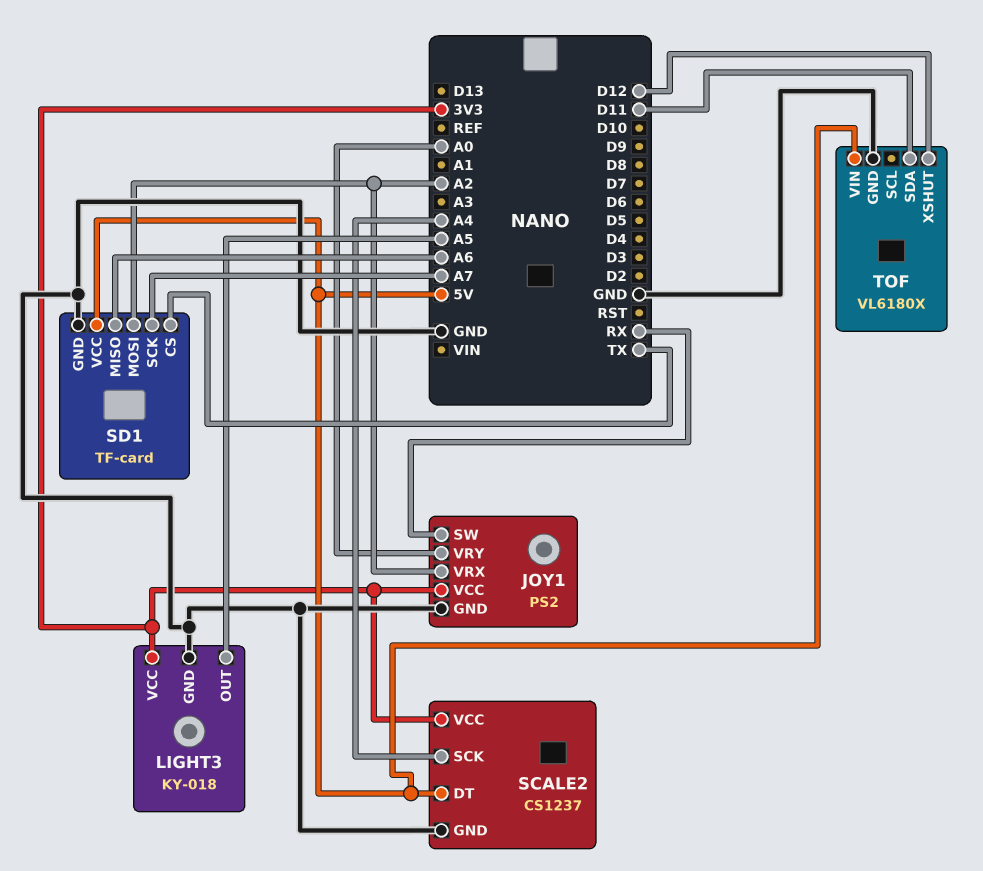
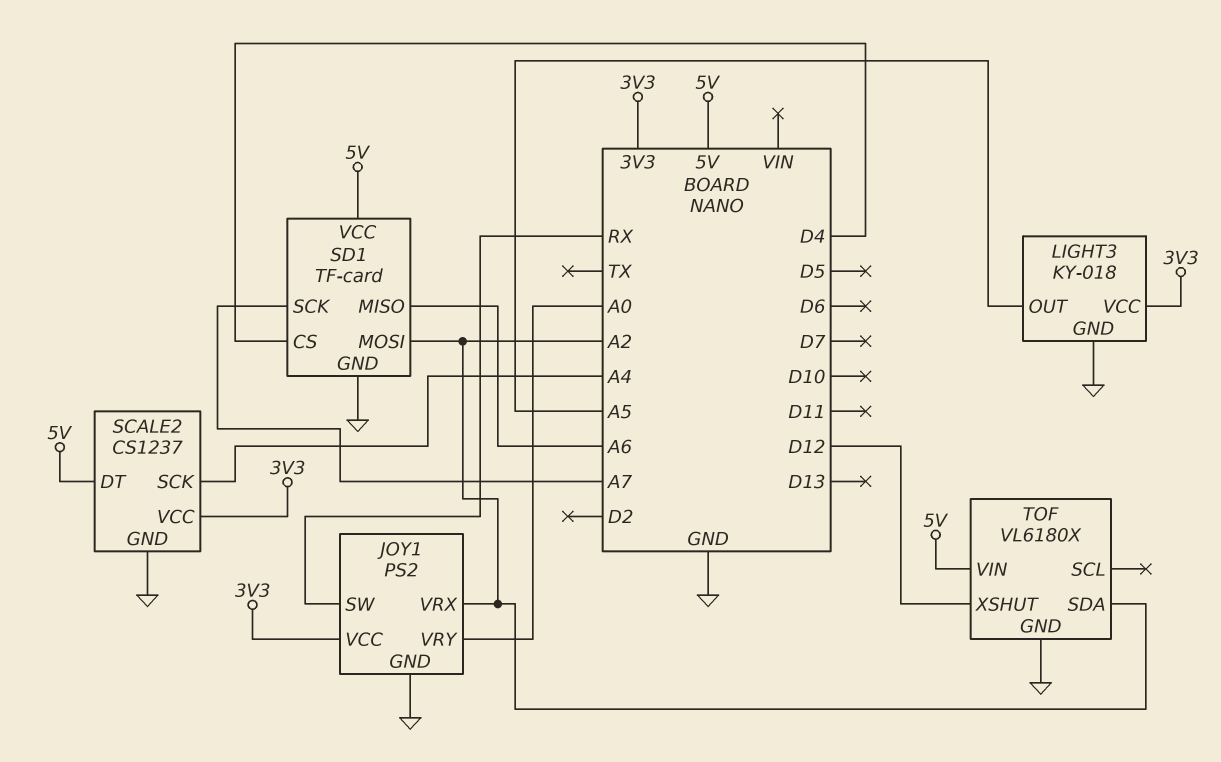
SD1 pin CS: TX -> D4
TOF pin SDA: D11 -> A2

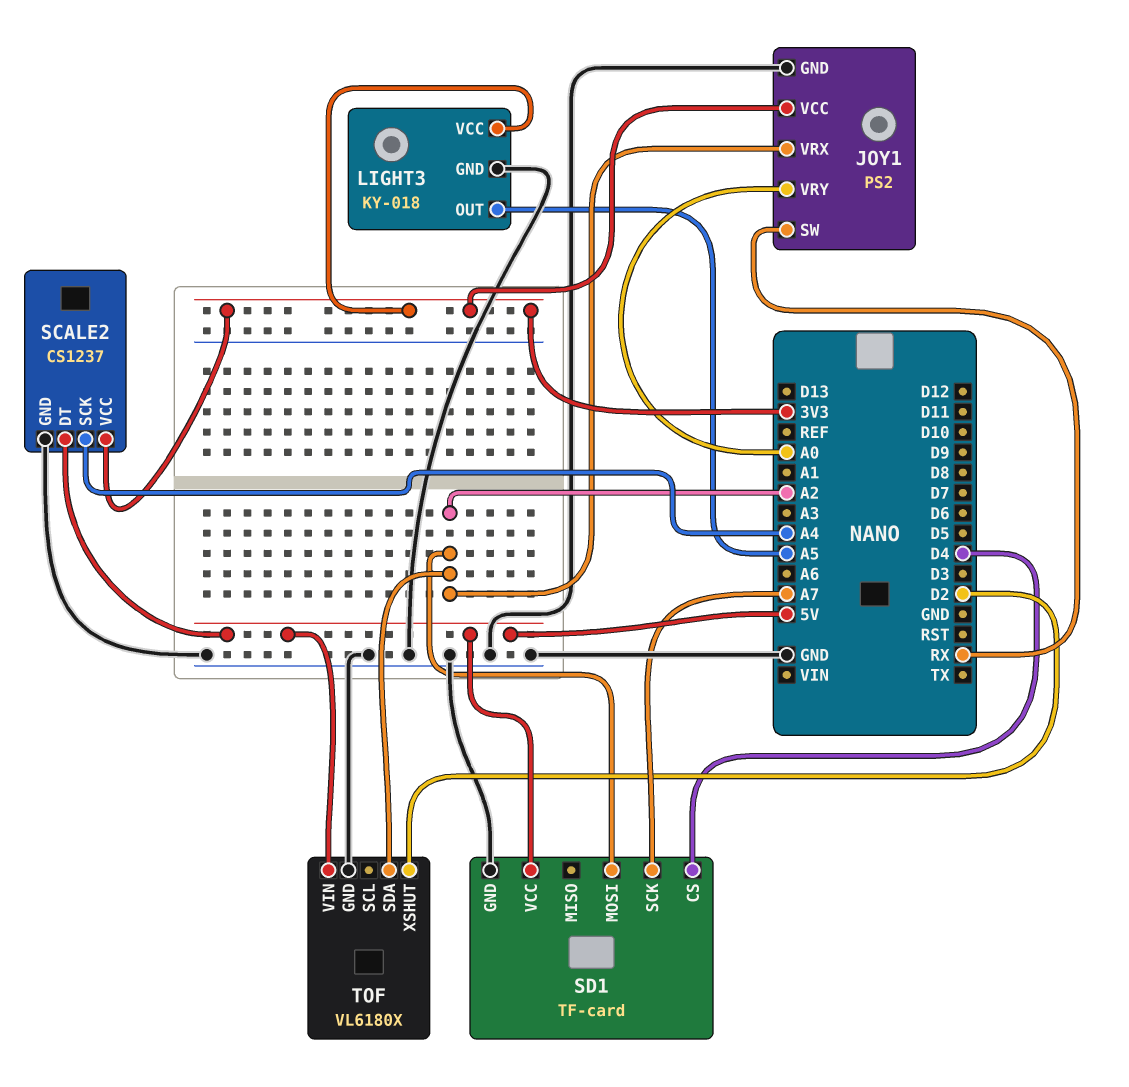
SD1 pin MISO: A6 -> none
TOF pin XSHUT: D12 -> D2

